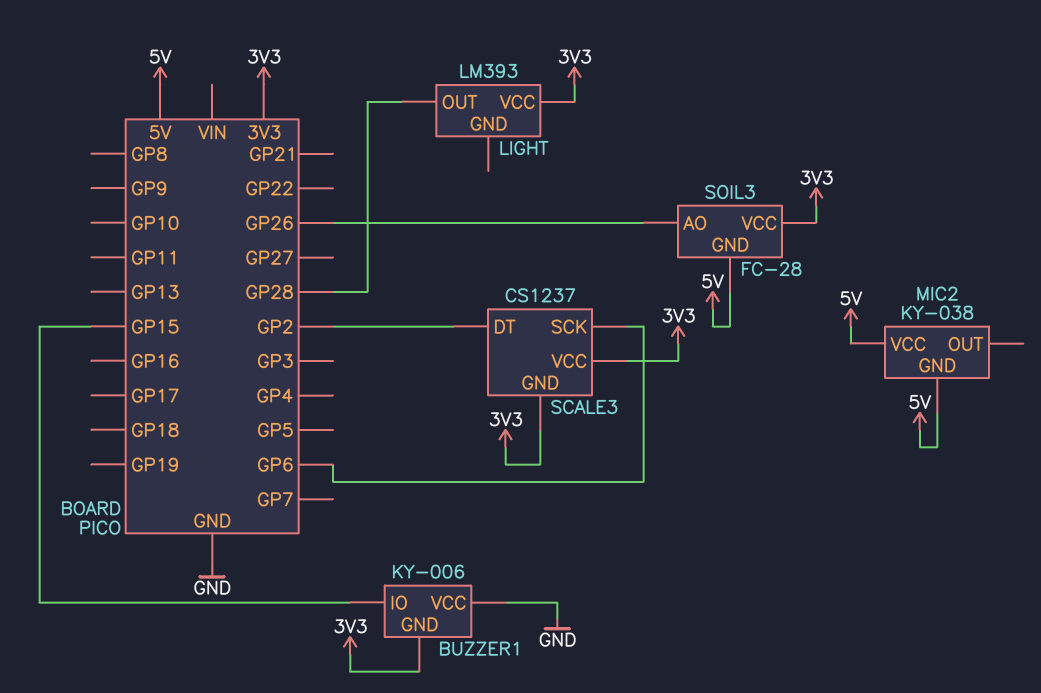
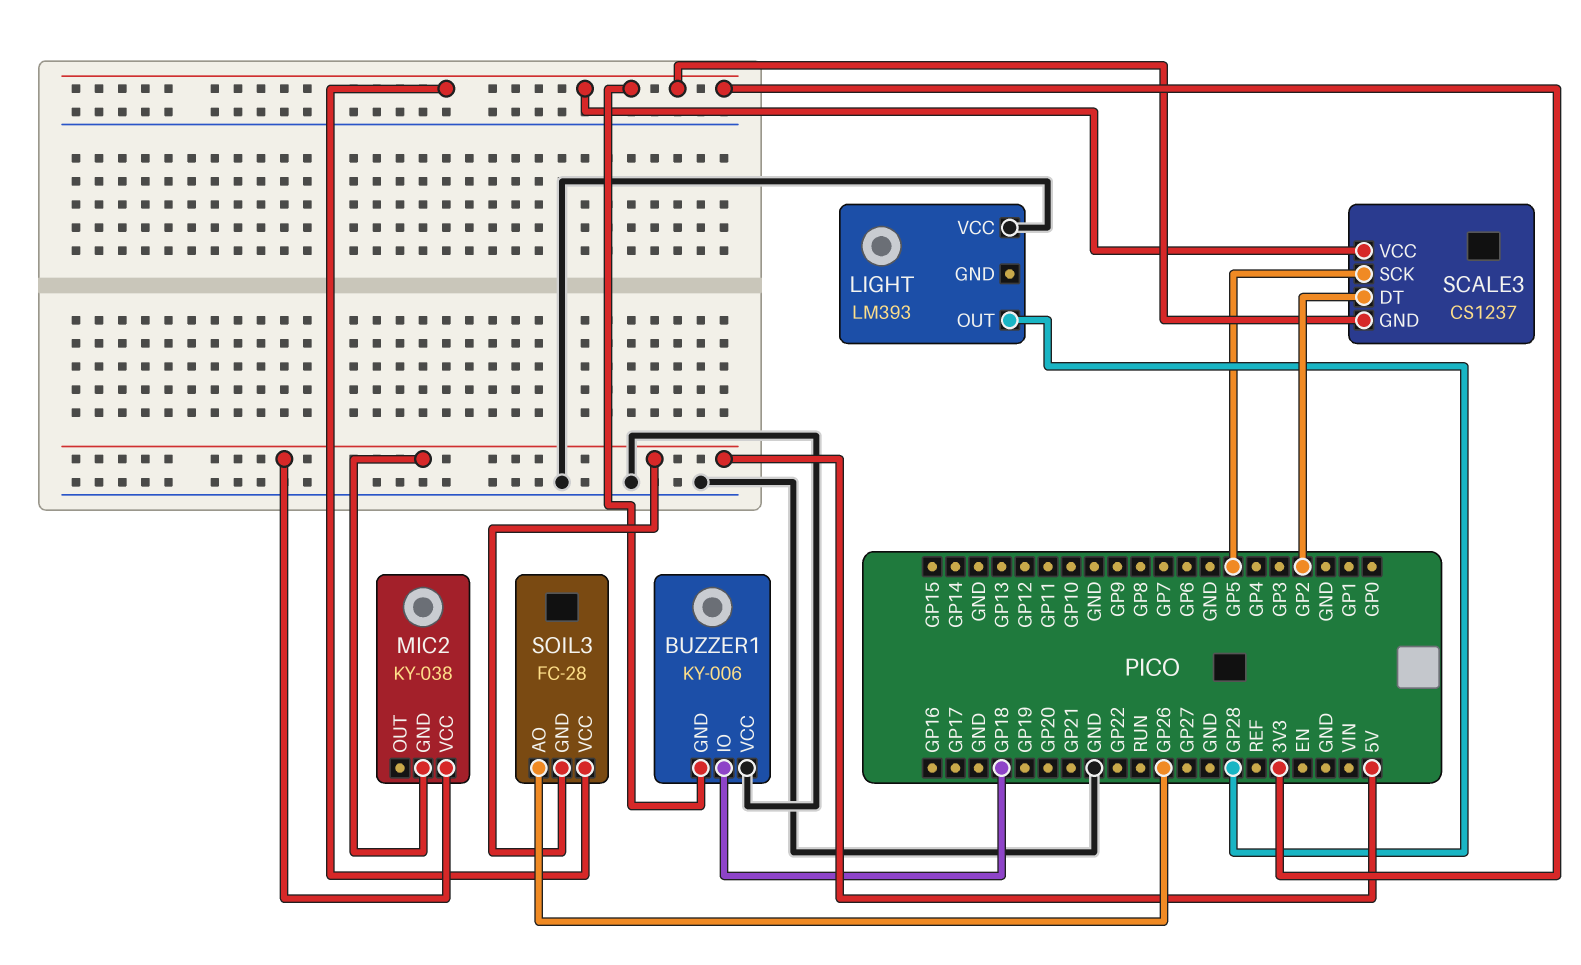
BUZZER1 pin IO: GP15 -> GP18
LIGHT pin VCC: 3V3 -> GND
SCALE3 pin SCK: GP6 -> GP5

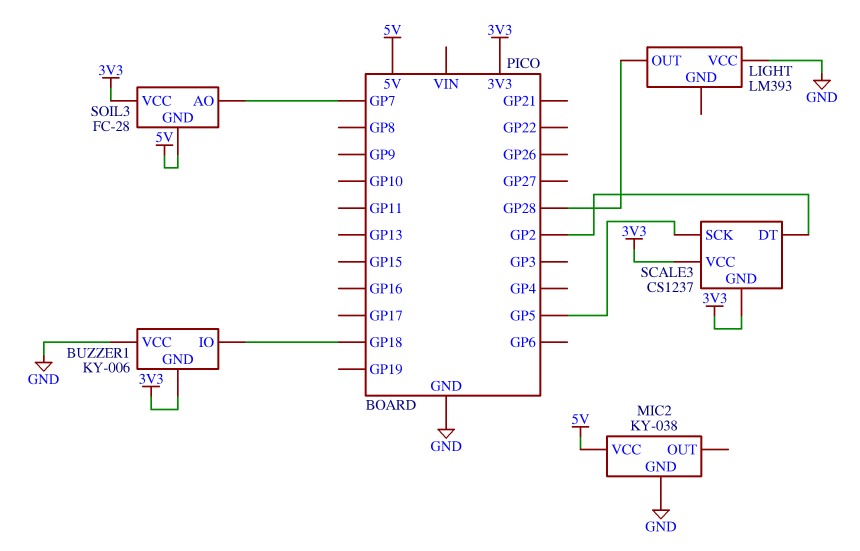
MIC2 pin GND: 5V -> GND
SOIL3 pin AO: GP26 -> GP7

